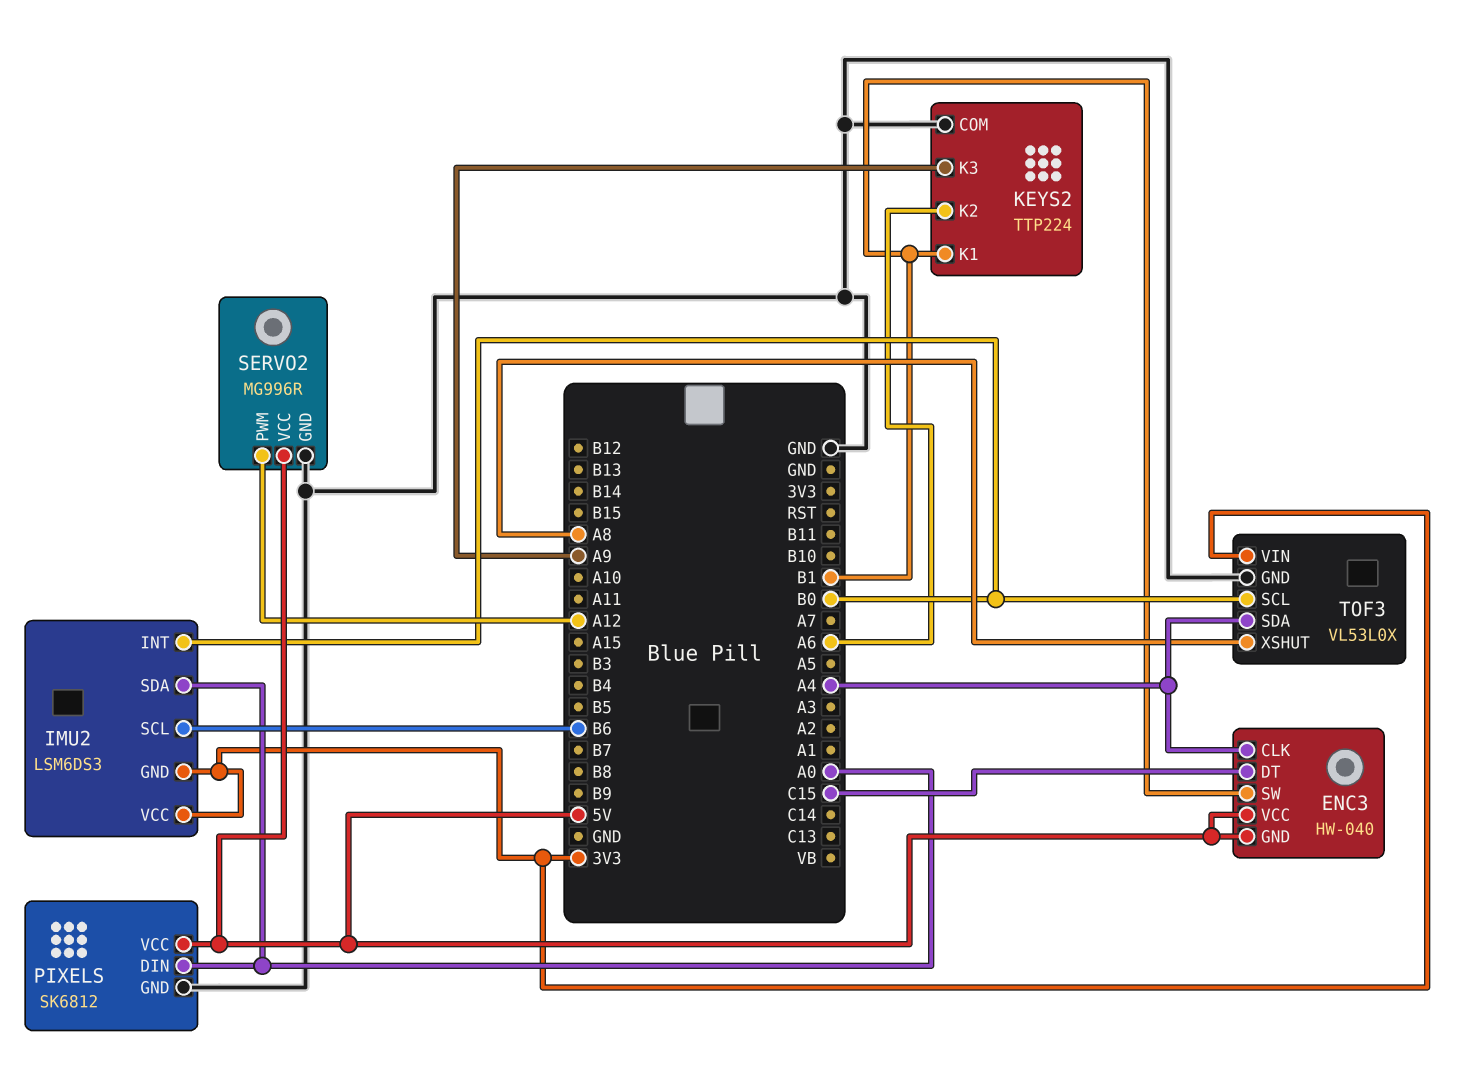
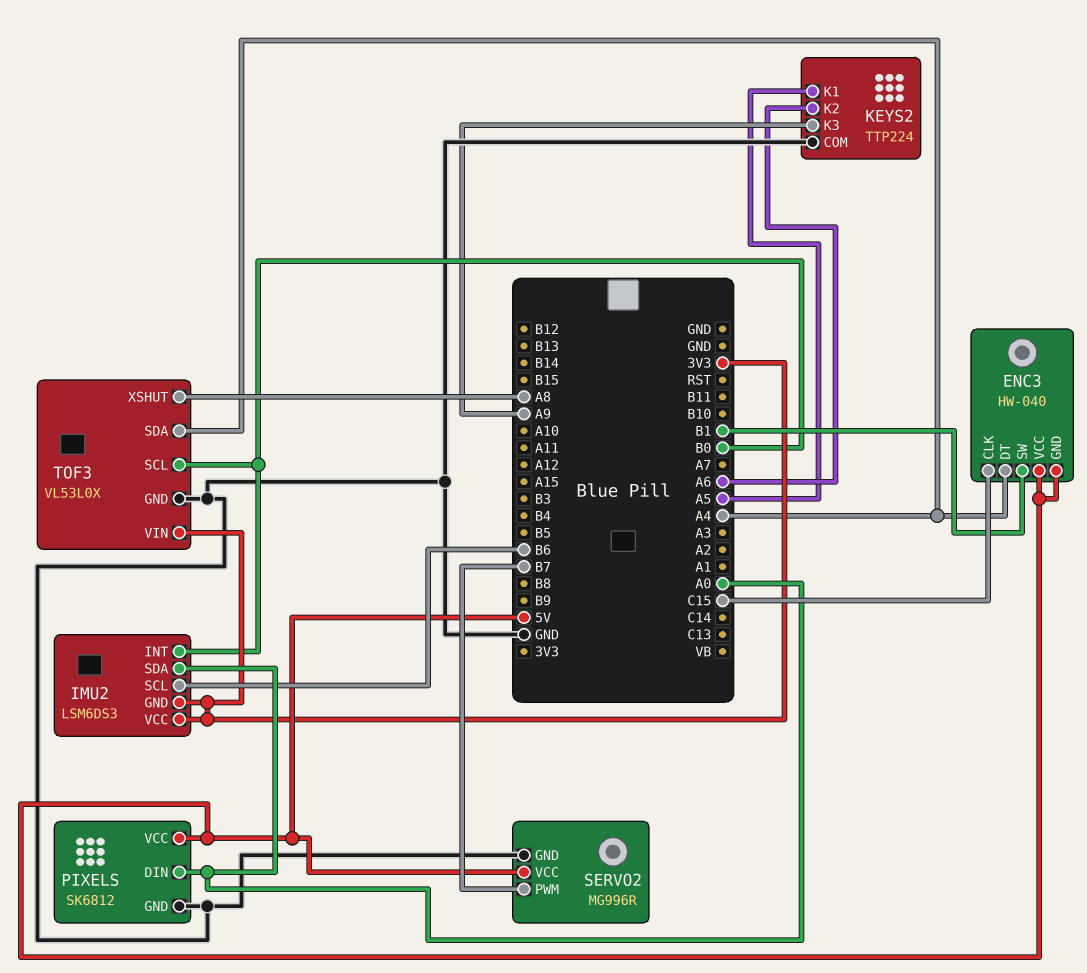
ENC3 pin CLK: A4 -> C15
ENC3 pin DT: C15 -> A4
KEYS2 pin K1: B1 -> A5
SERVO2 pin PWM: A12 -> B7

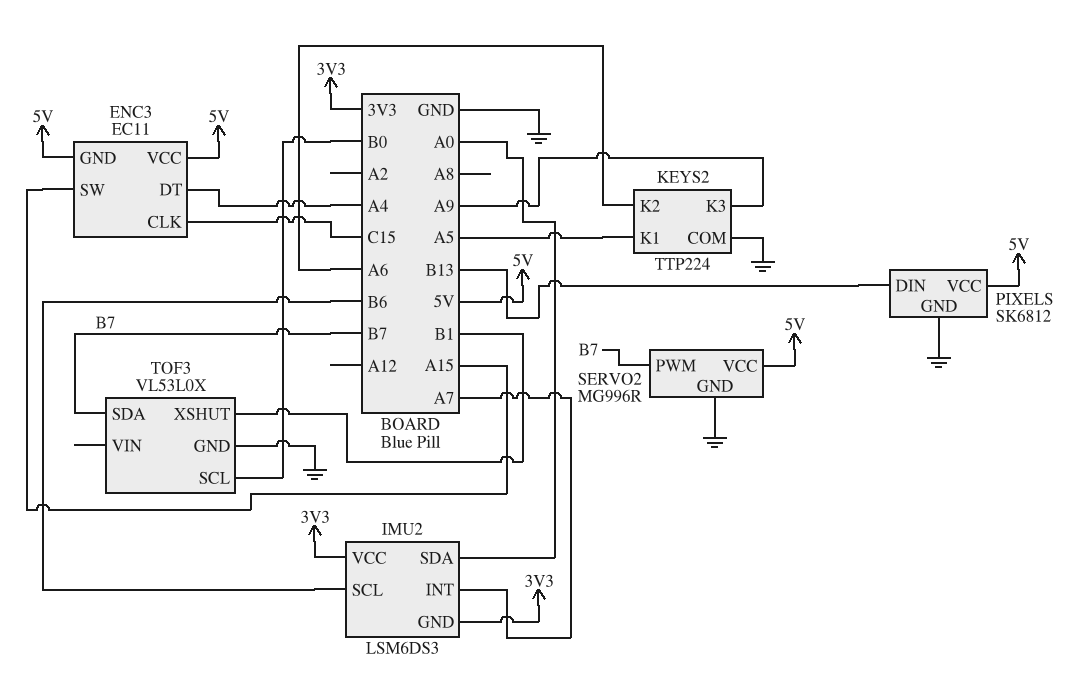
ENC3: HW-040 -> EC11
ENC3 pin SW: B1 -> A15
IMU2 pin INT: B0 -> A7
PIXELS pin DIN: A0 -> B13
TOF3 pin SDA: A4 -> B7
TOF3 pin VIN: 3V3 -> none
TOF3 pin XSHUT: A8 -> B1

